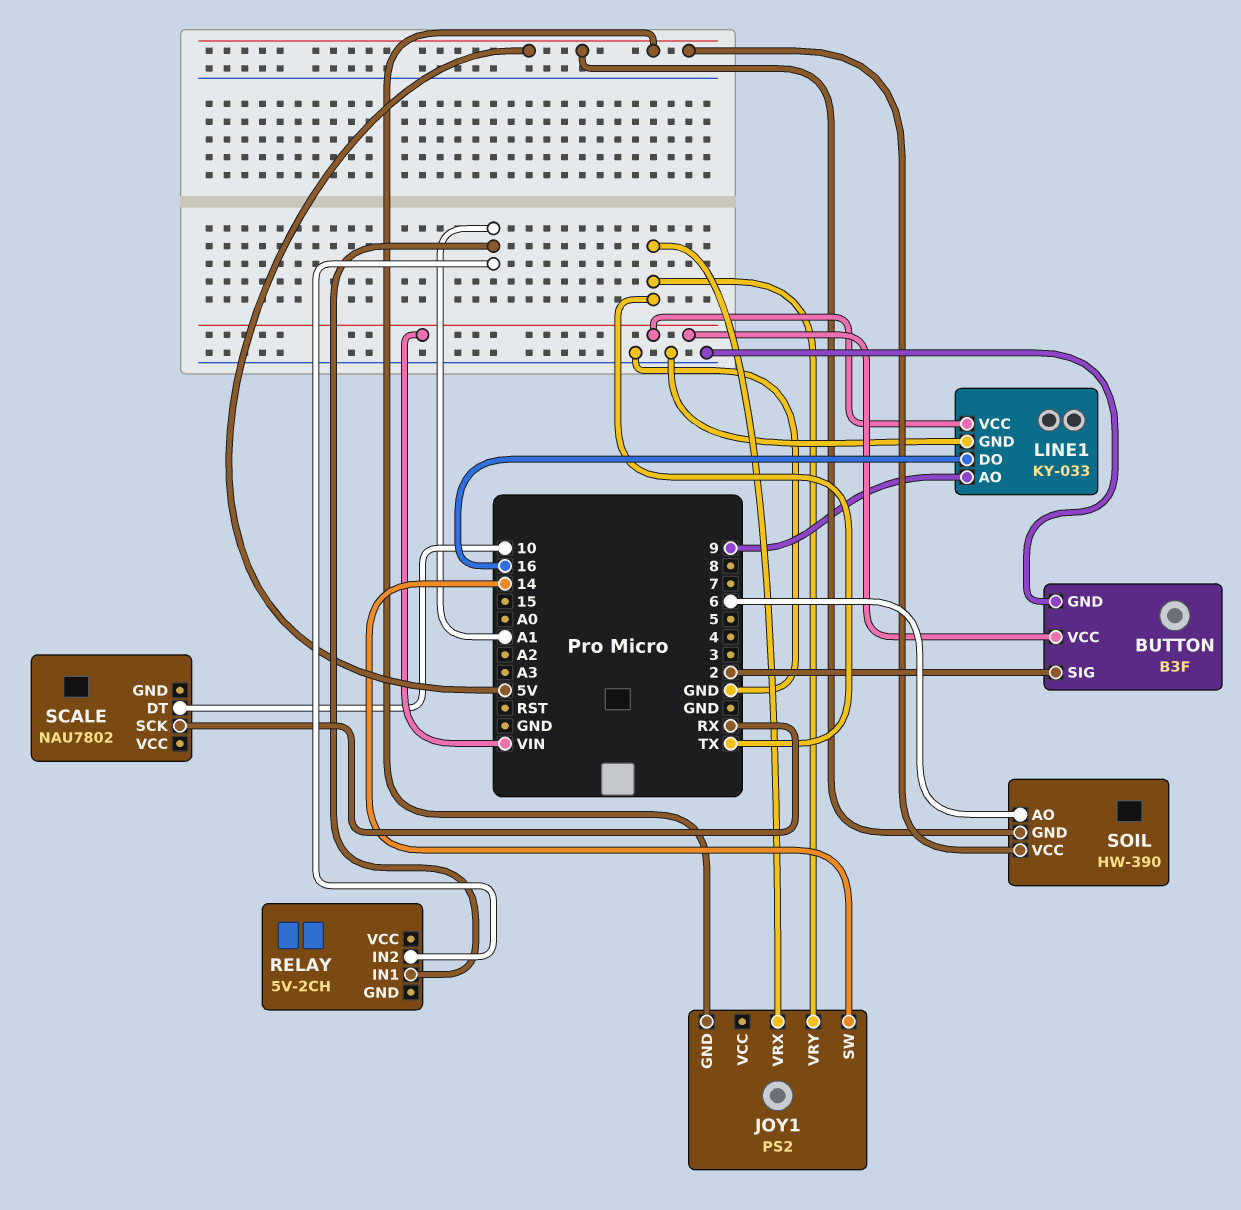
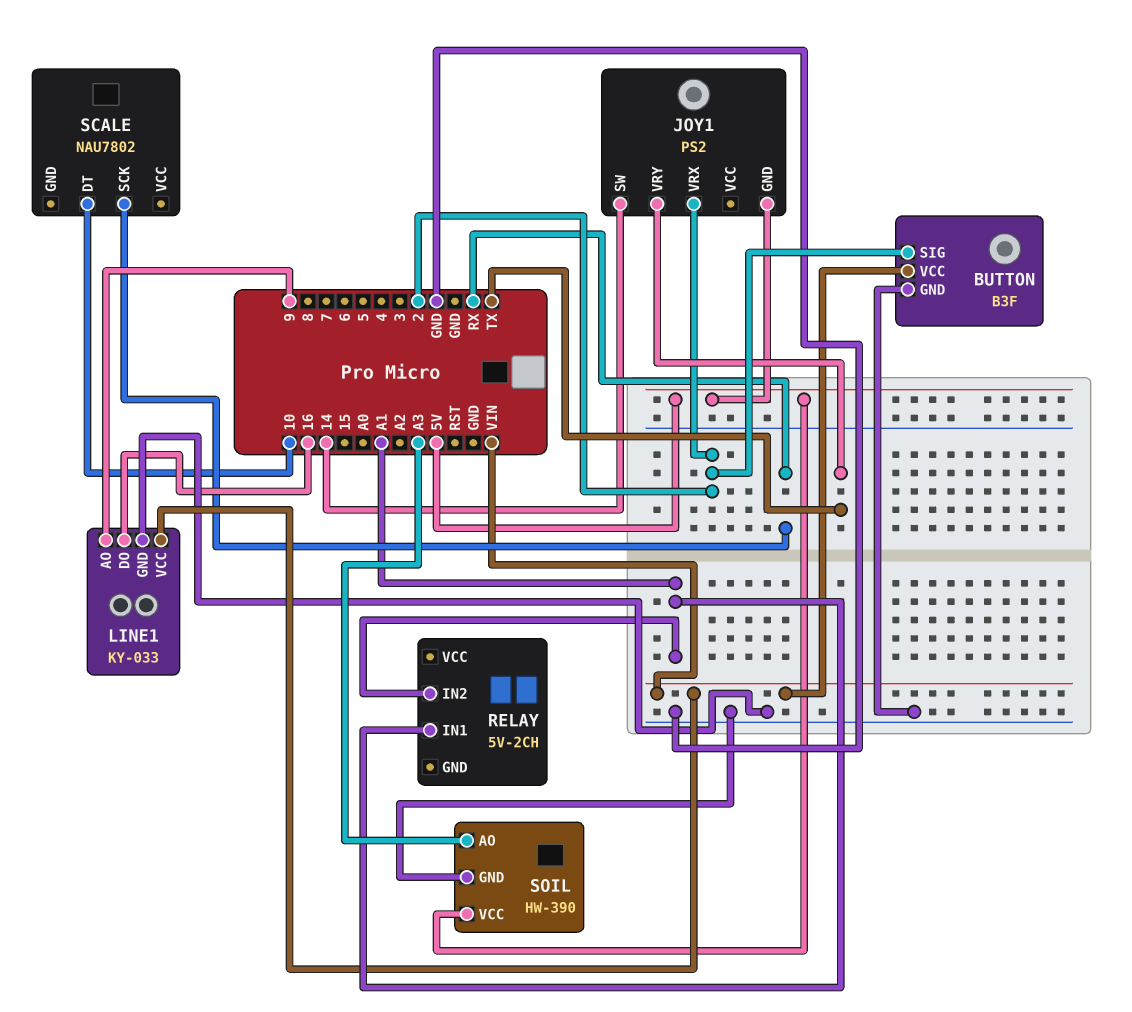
JOY1 pin VRX: TX -> 2
SOIL pin AO: 6 -> A3
SOIL pin GND: 5V -> GND

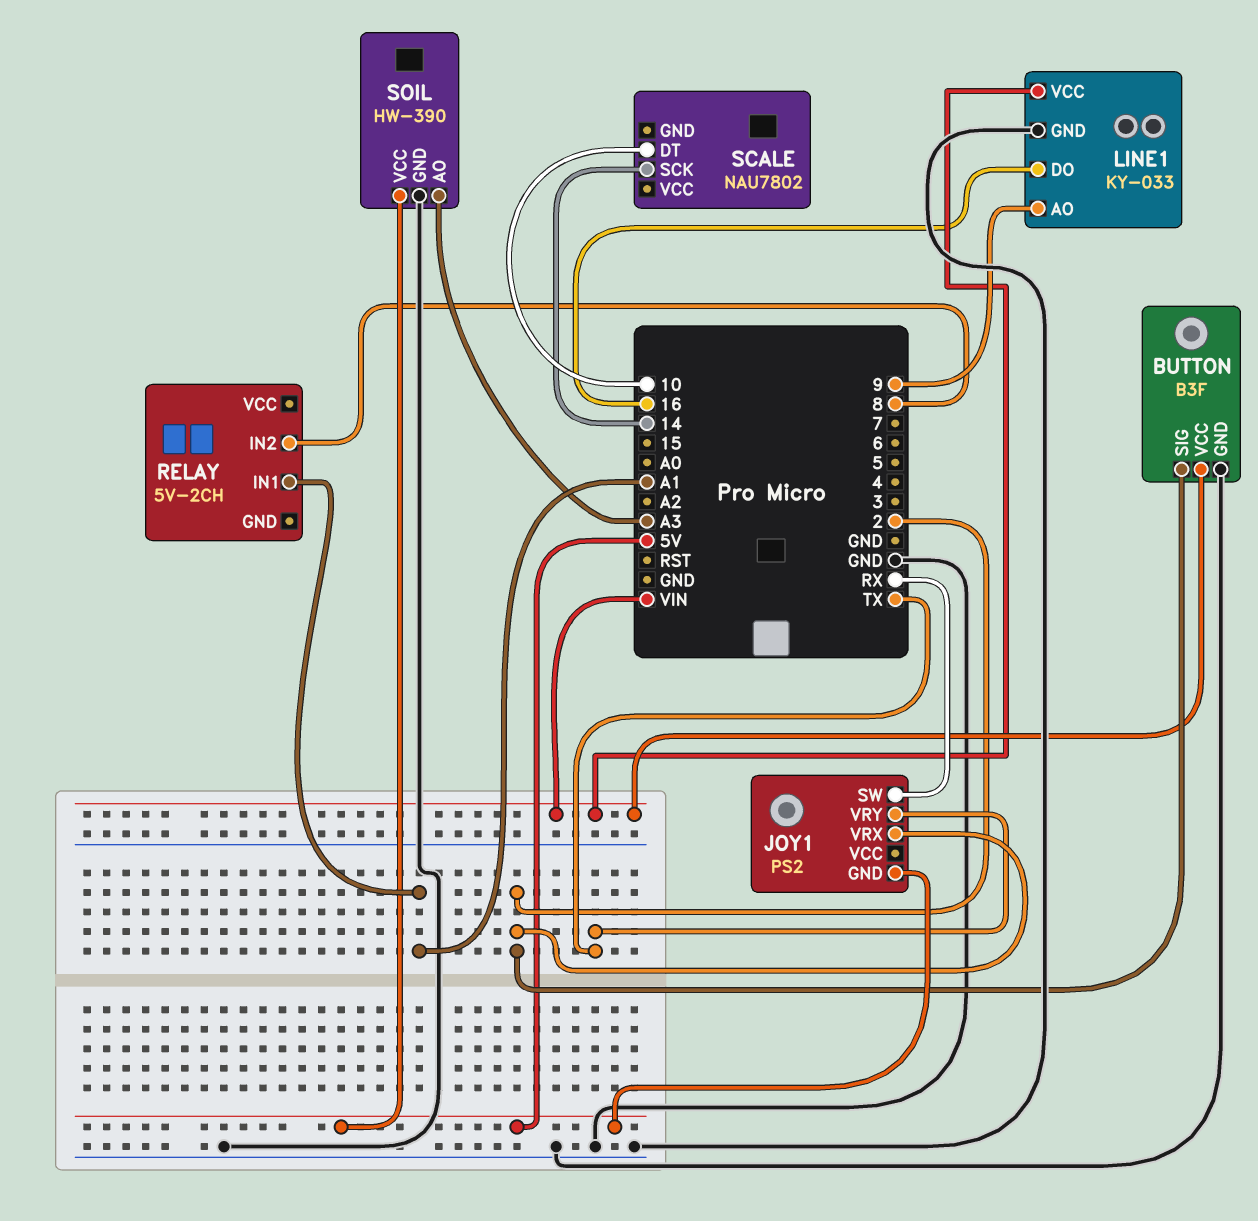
JOY1 pin SW: 14 -> RX
RELAY pin IN2: A1 -> 8
SCALE pin SCK: RX -> 14

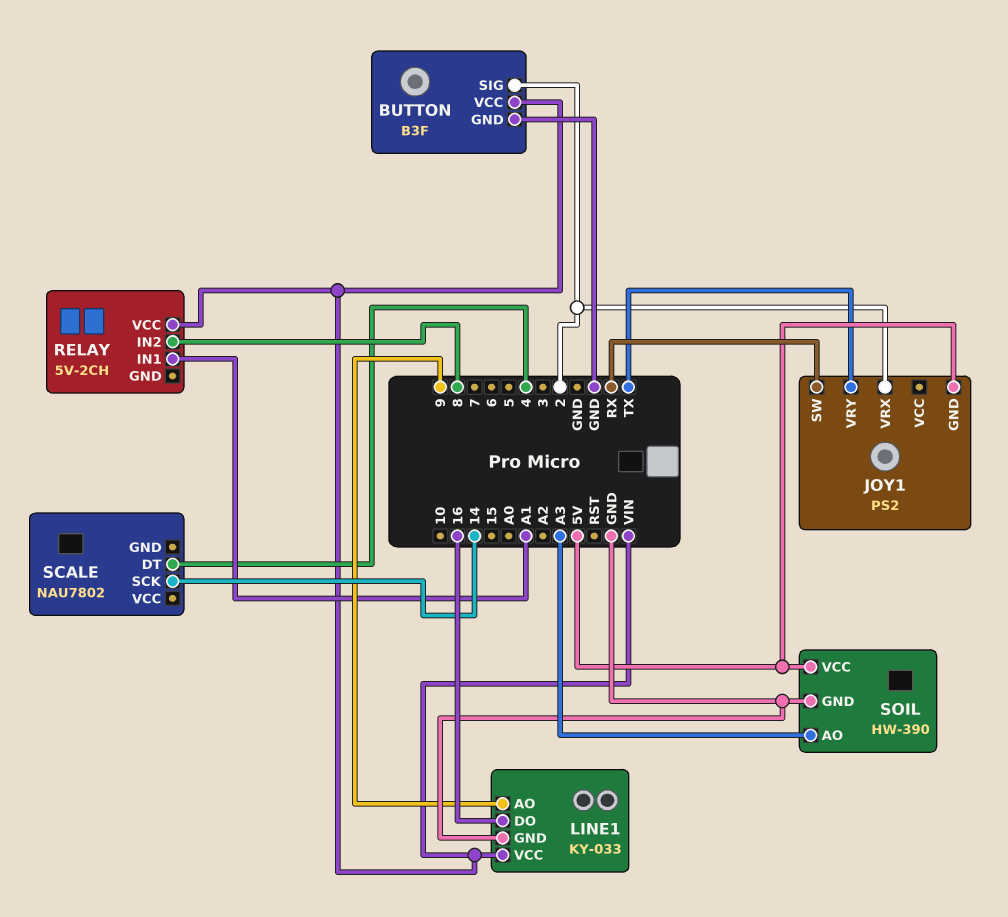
RELAY pin VCC: none -> VIN
SCALE pin DT: 10 -> 4

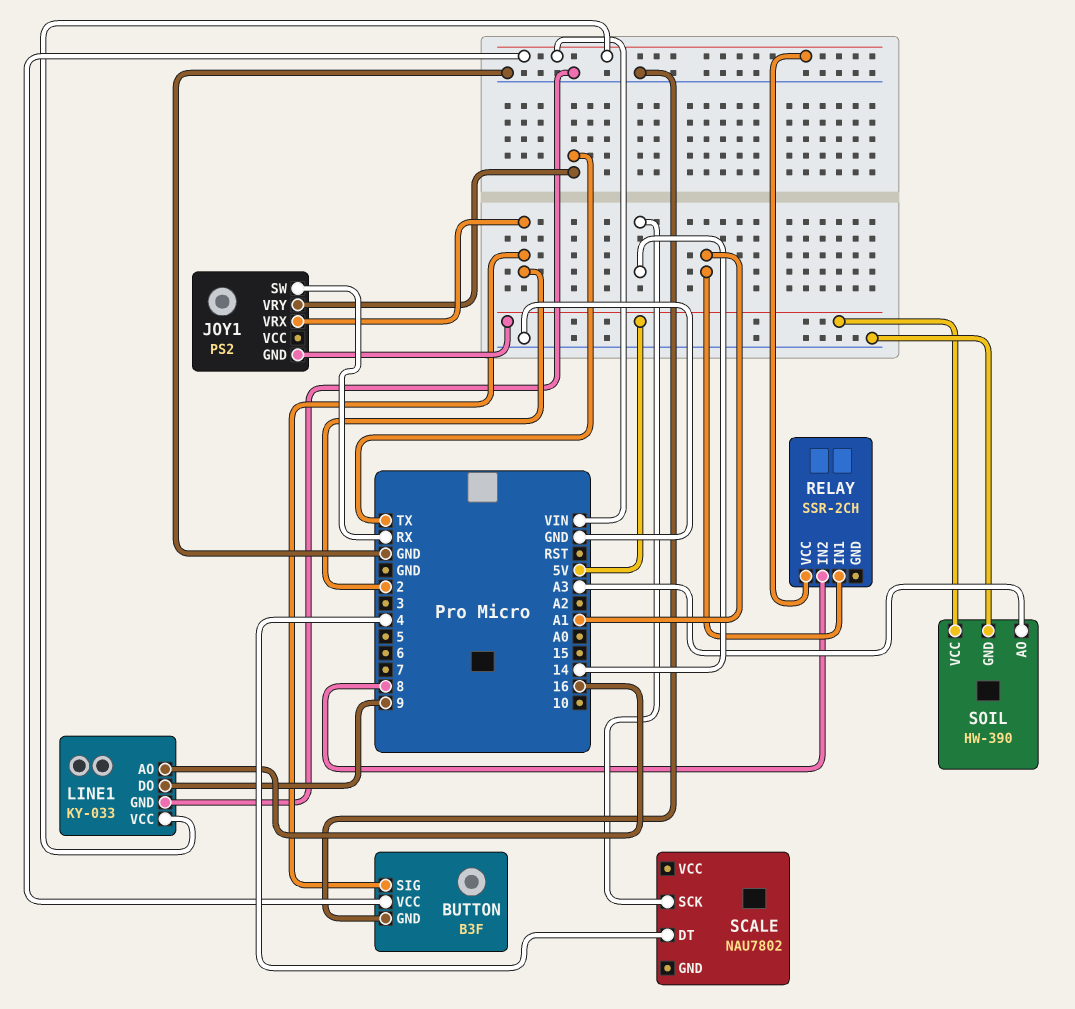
LINE1 pin AO: 9 -> 16
LINE1 pin DO: 16 -> 9
RELAY: 5V-2CH -> SSR-2CH

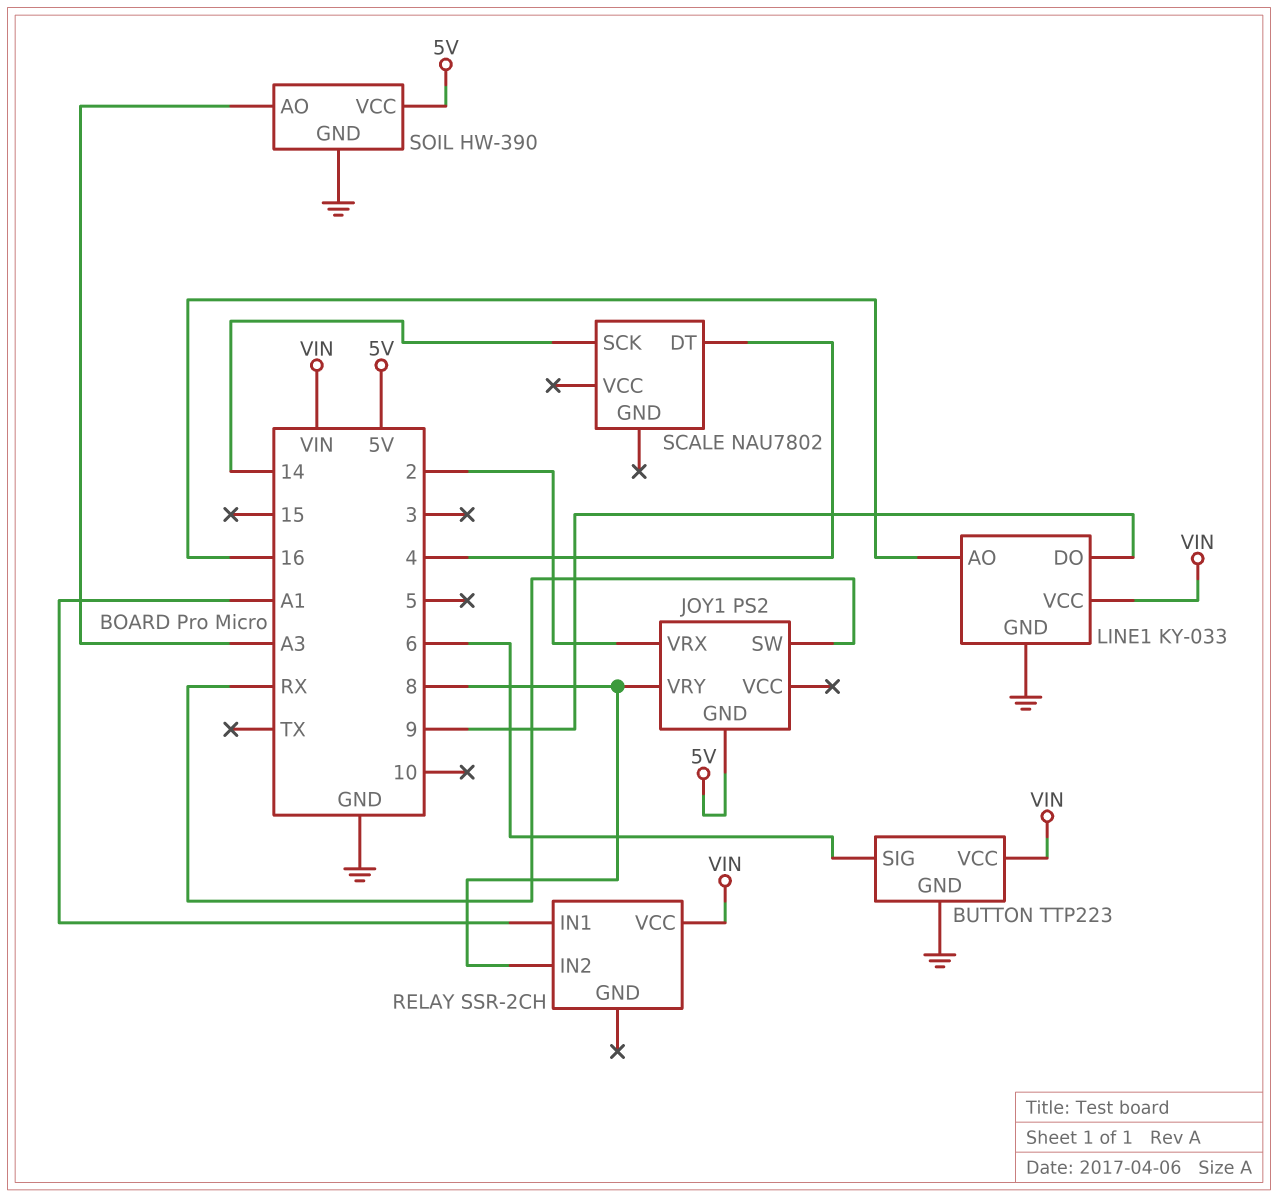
BUTTON: B3F -> TTP223
BUTTON pin SIG: 2 -> 6
JOY1 pin VRY: TX -> 8

